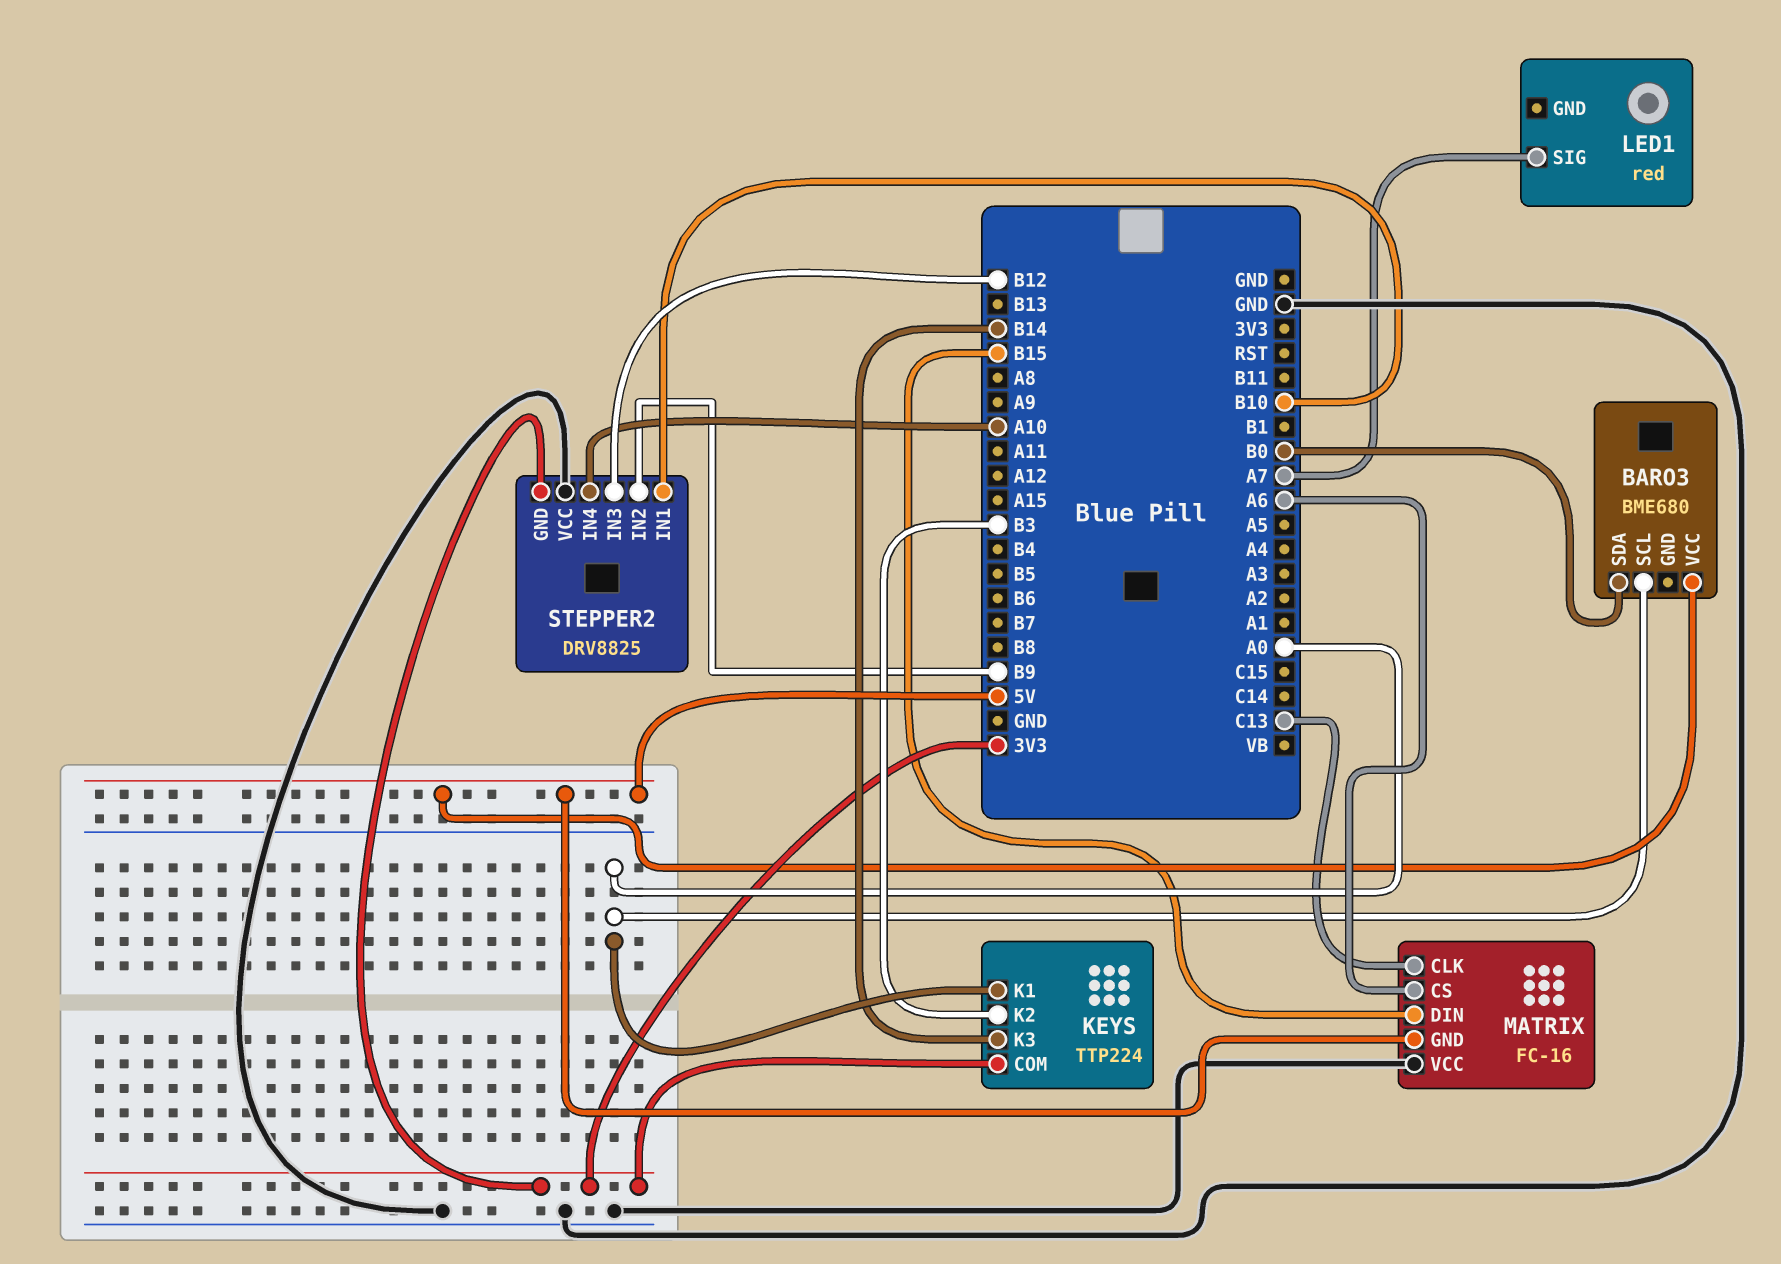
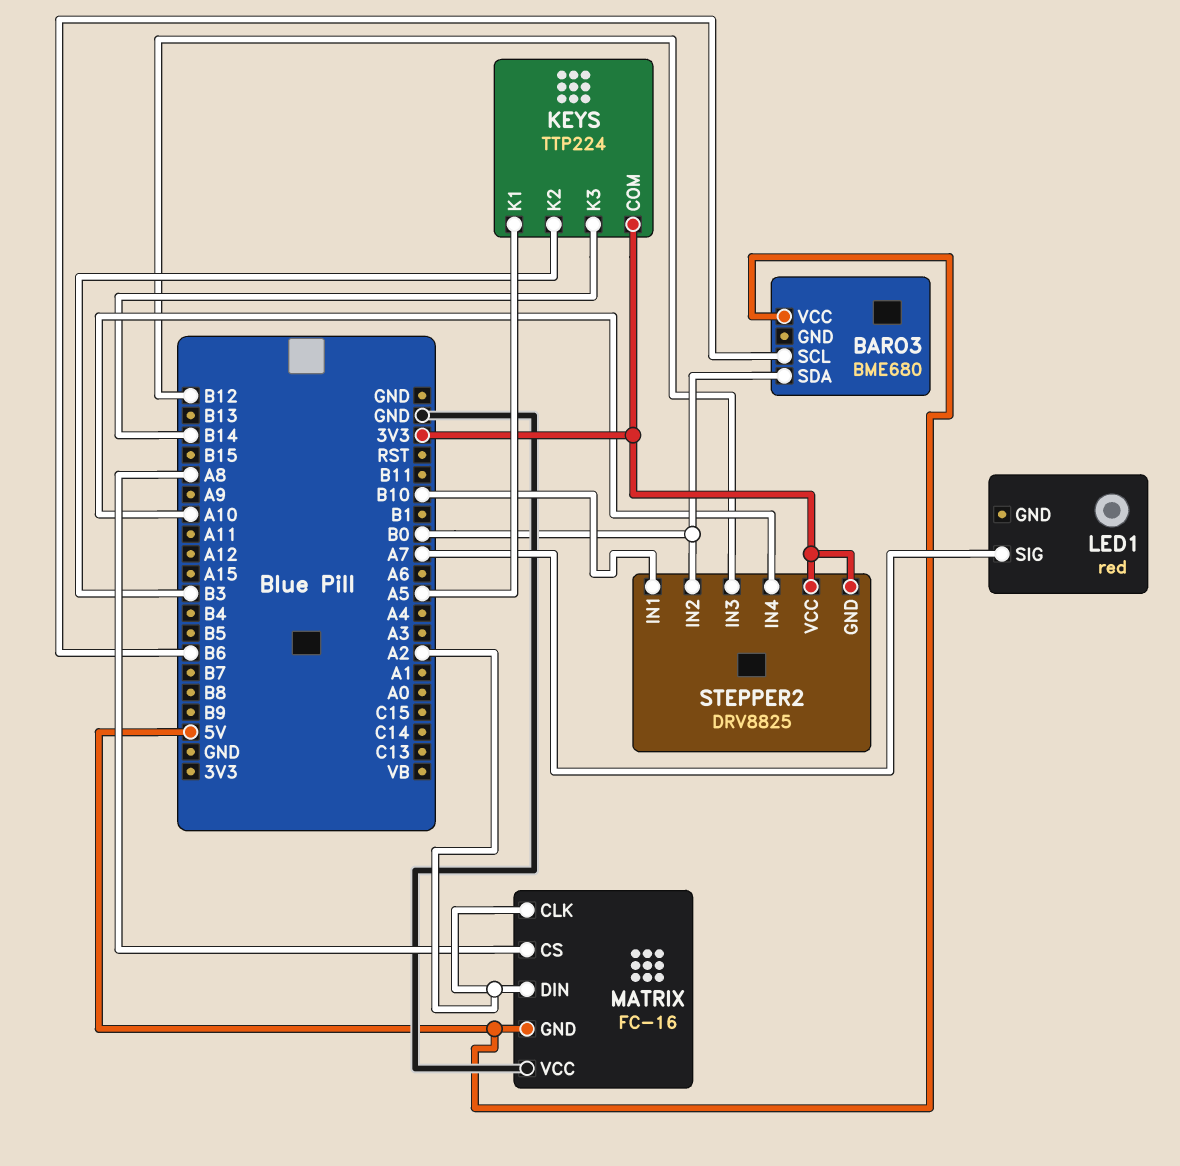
BARO3 pin SCL: A0 -> B6
KEYS pin K1: A0 -> A5
MATRIX pin CLK: C13 -> A2
MATRIX pin CS: A6 -> A8
MATRIX pin DIN: B15 -> A2
STEPPER2 pin IN2: B9 -> B0
STEPPER2 pin VCC: GND -> 3V3

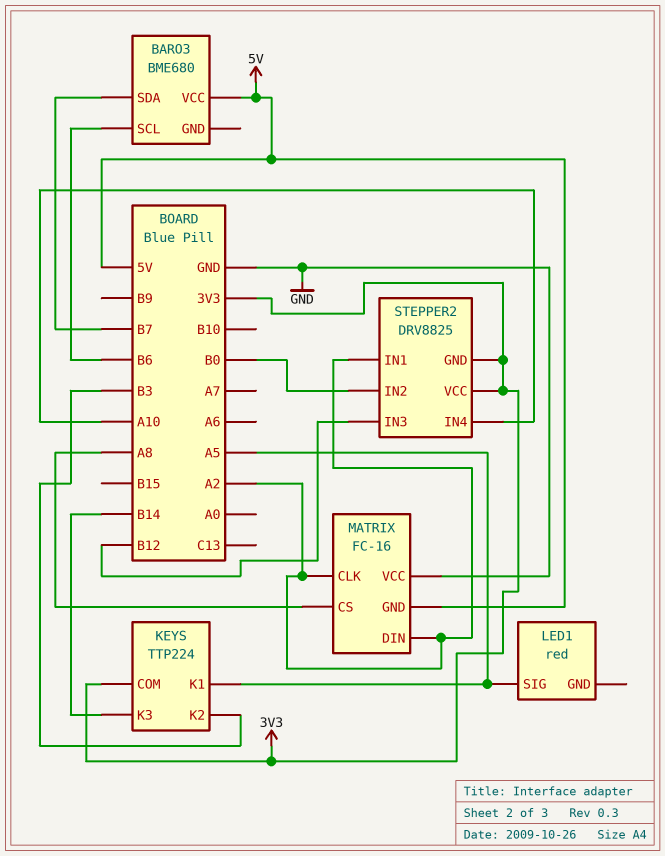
BARO3 pin SDA: B0 -> B7
LED1 pin SIG: A7 -> A5
STEPPER2 pin IN1: B10 -> A2

